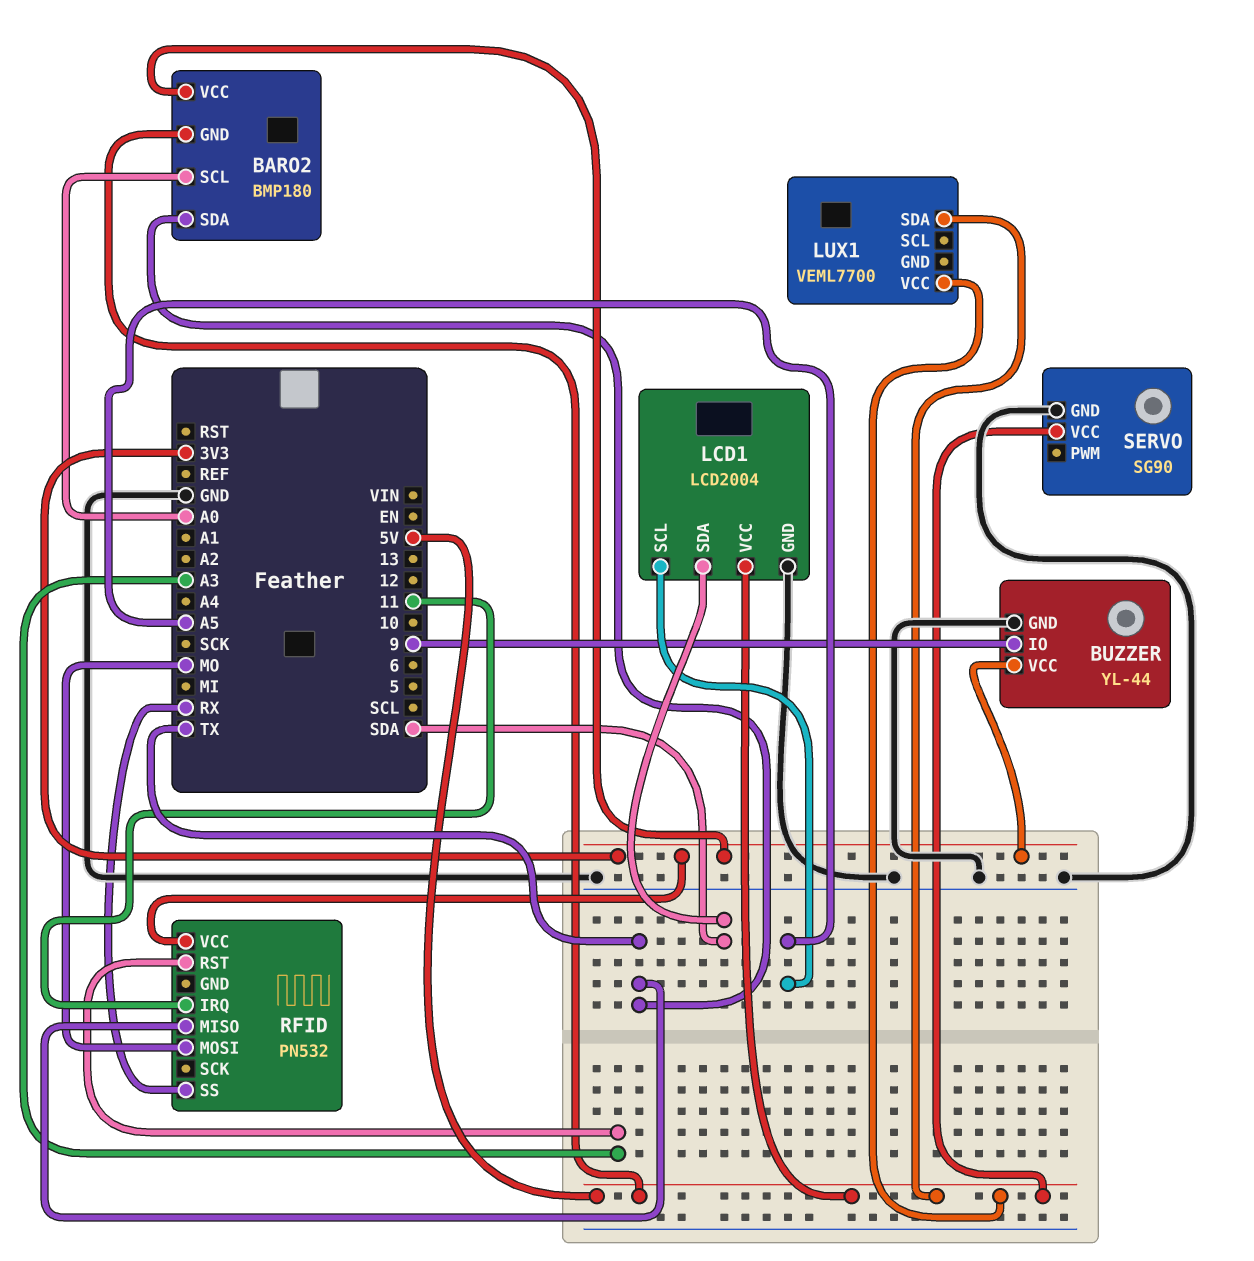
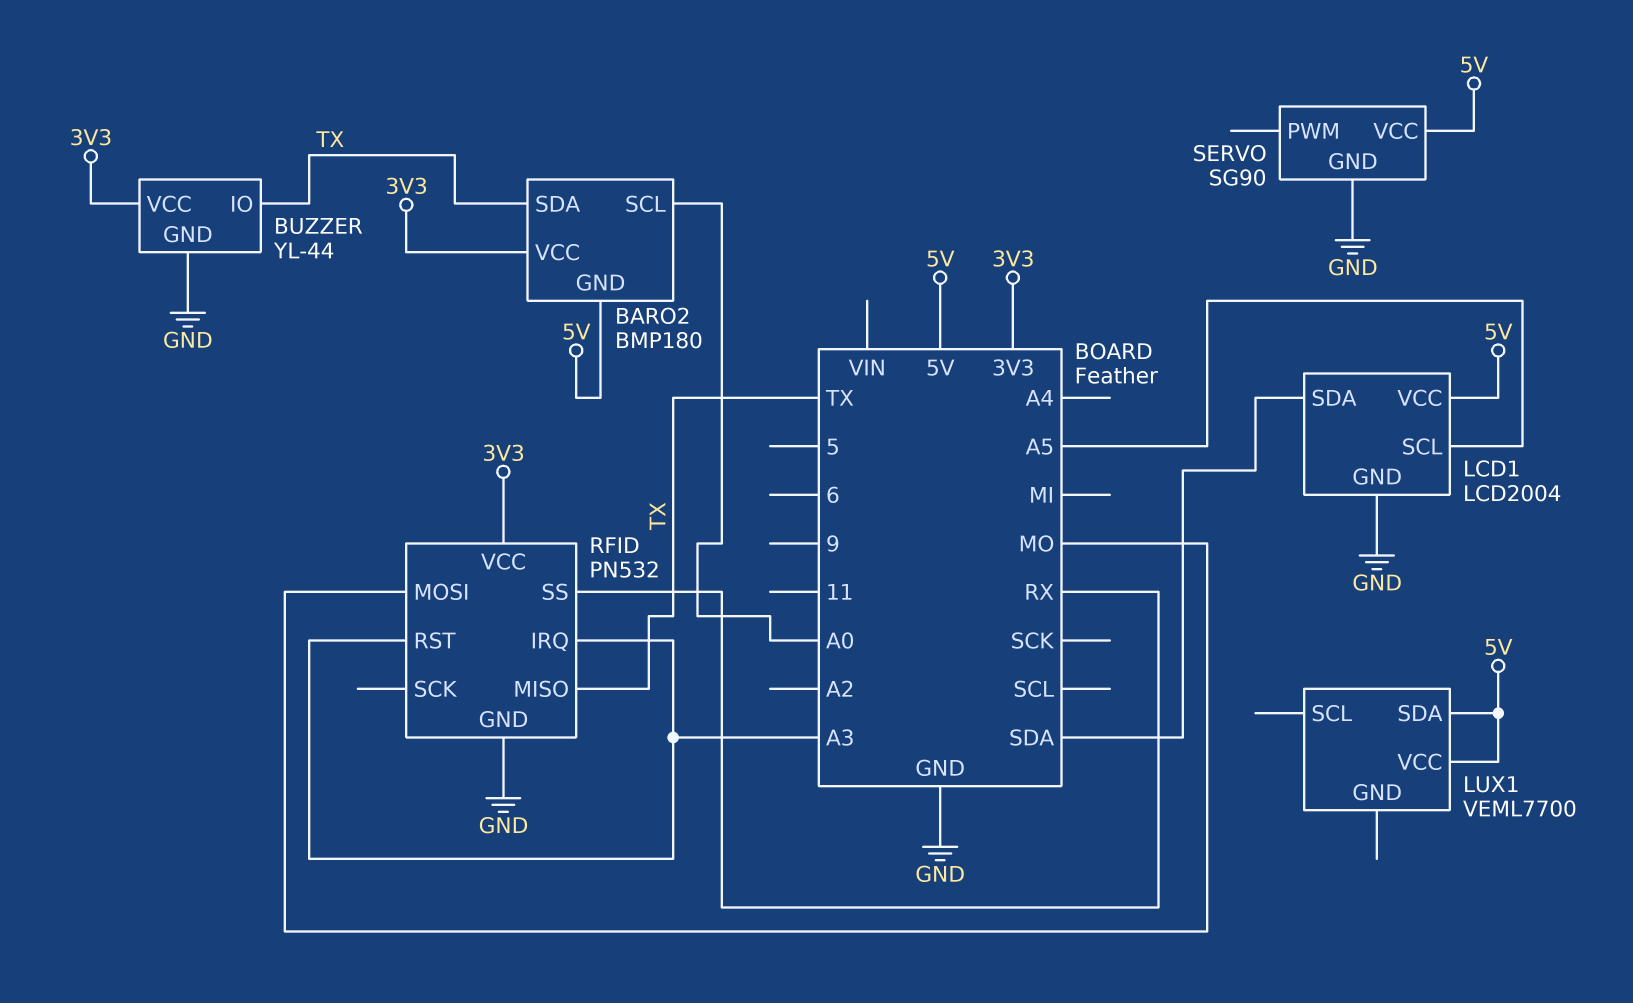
BUZZER pin IO: 9 -> TX
RFID pin GND: none -> GND
RFID pin IRQ: 11 -> A3

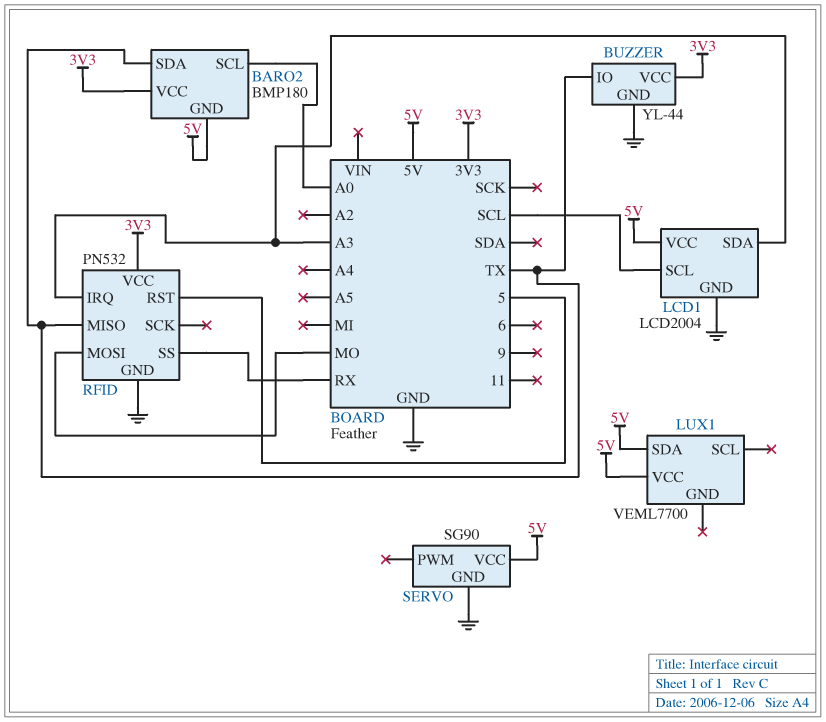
LCD1 pin SCL: A5 -> SCL
LCD1 pin SDA: SDA -> A3
RFID pin RST: A3 -> 5

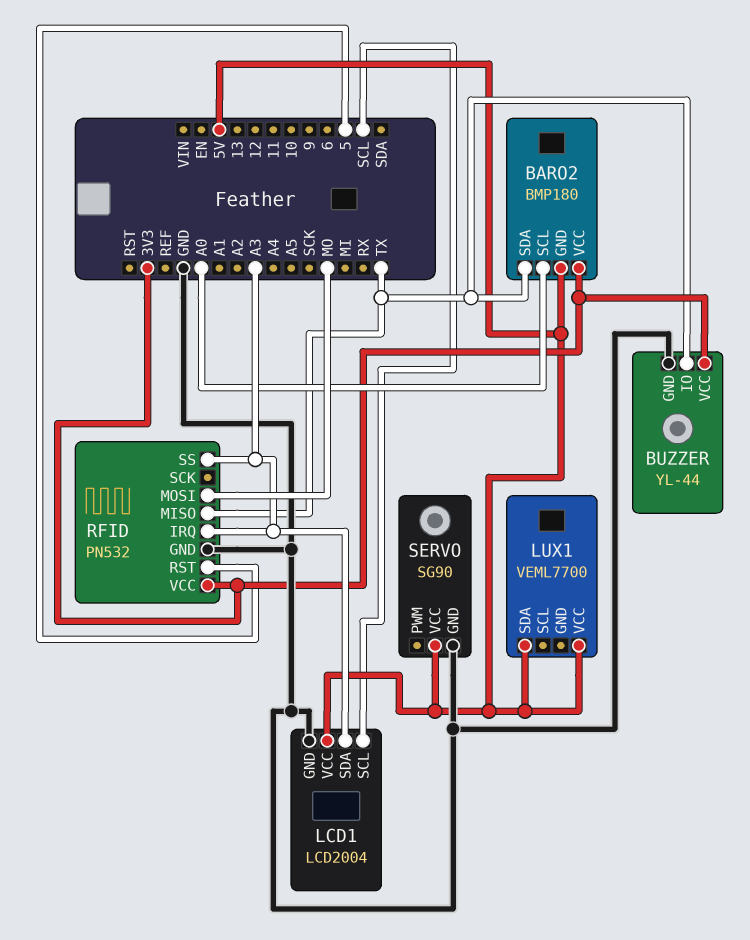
RFID pin SS: RX -> A3

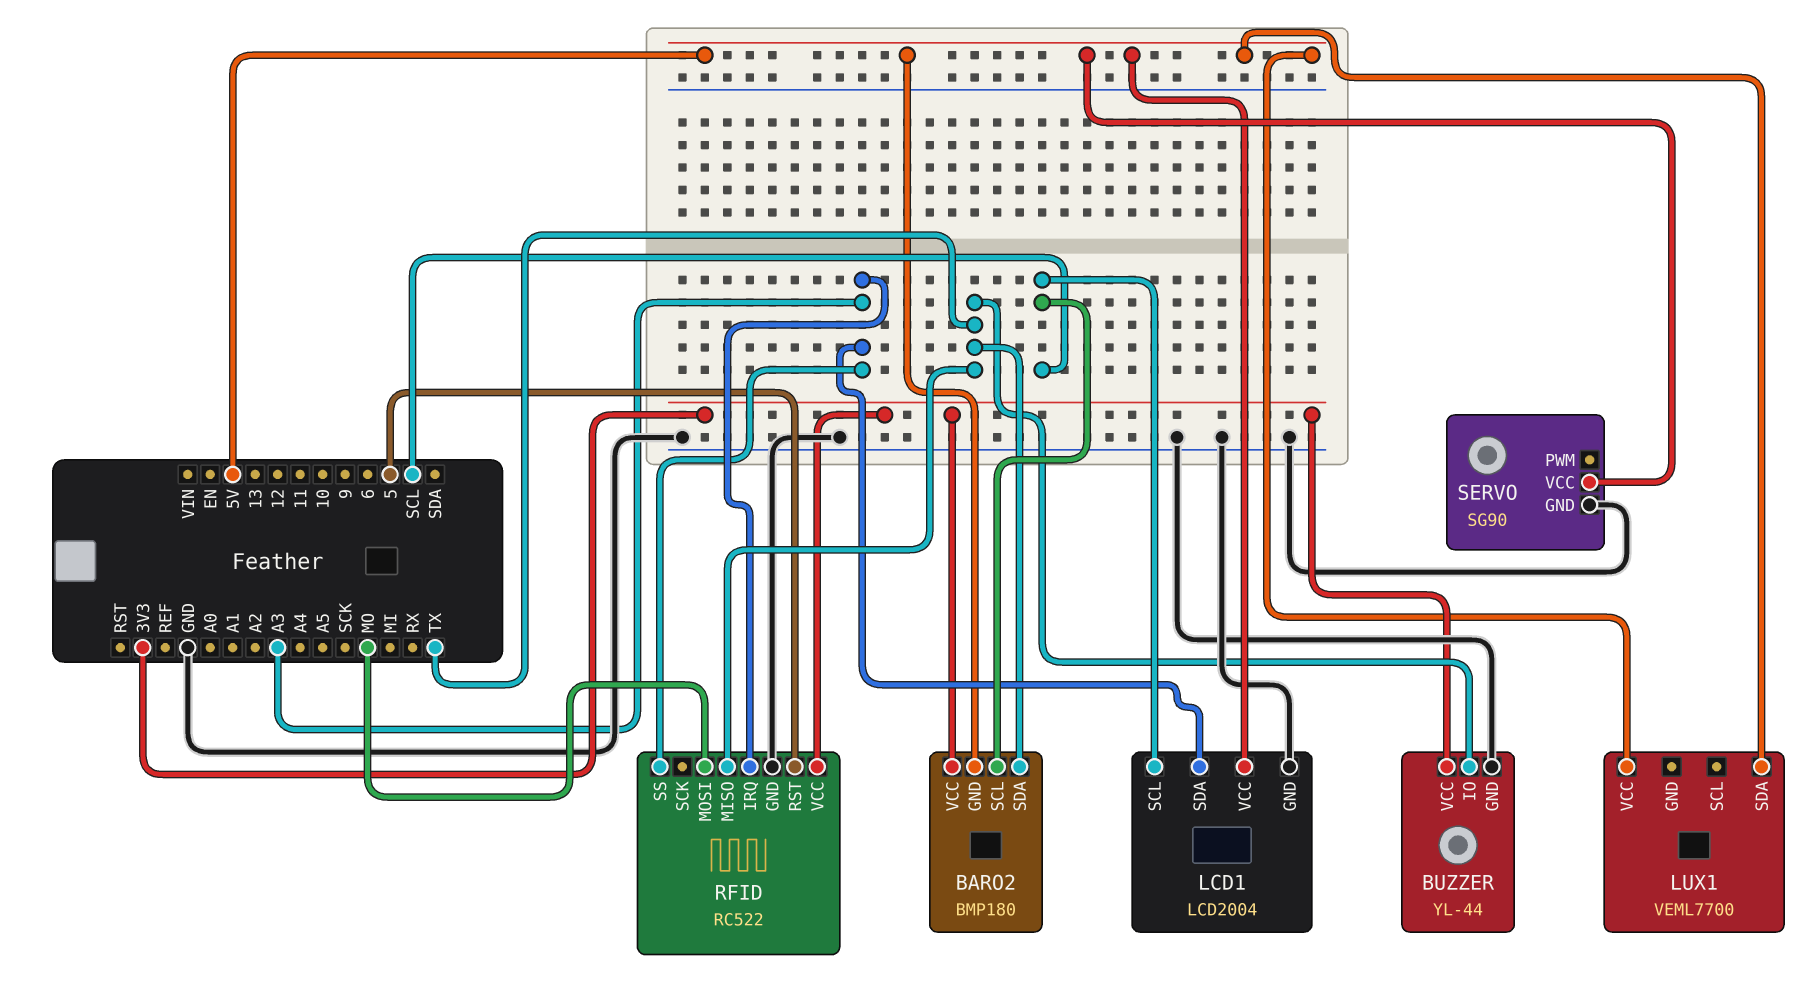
BARO2 pin SCL: A0 -> SCL
RFID: PN532 -> RC522

